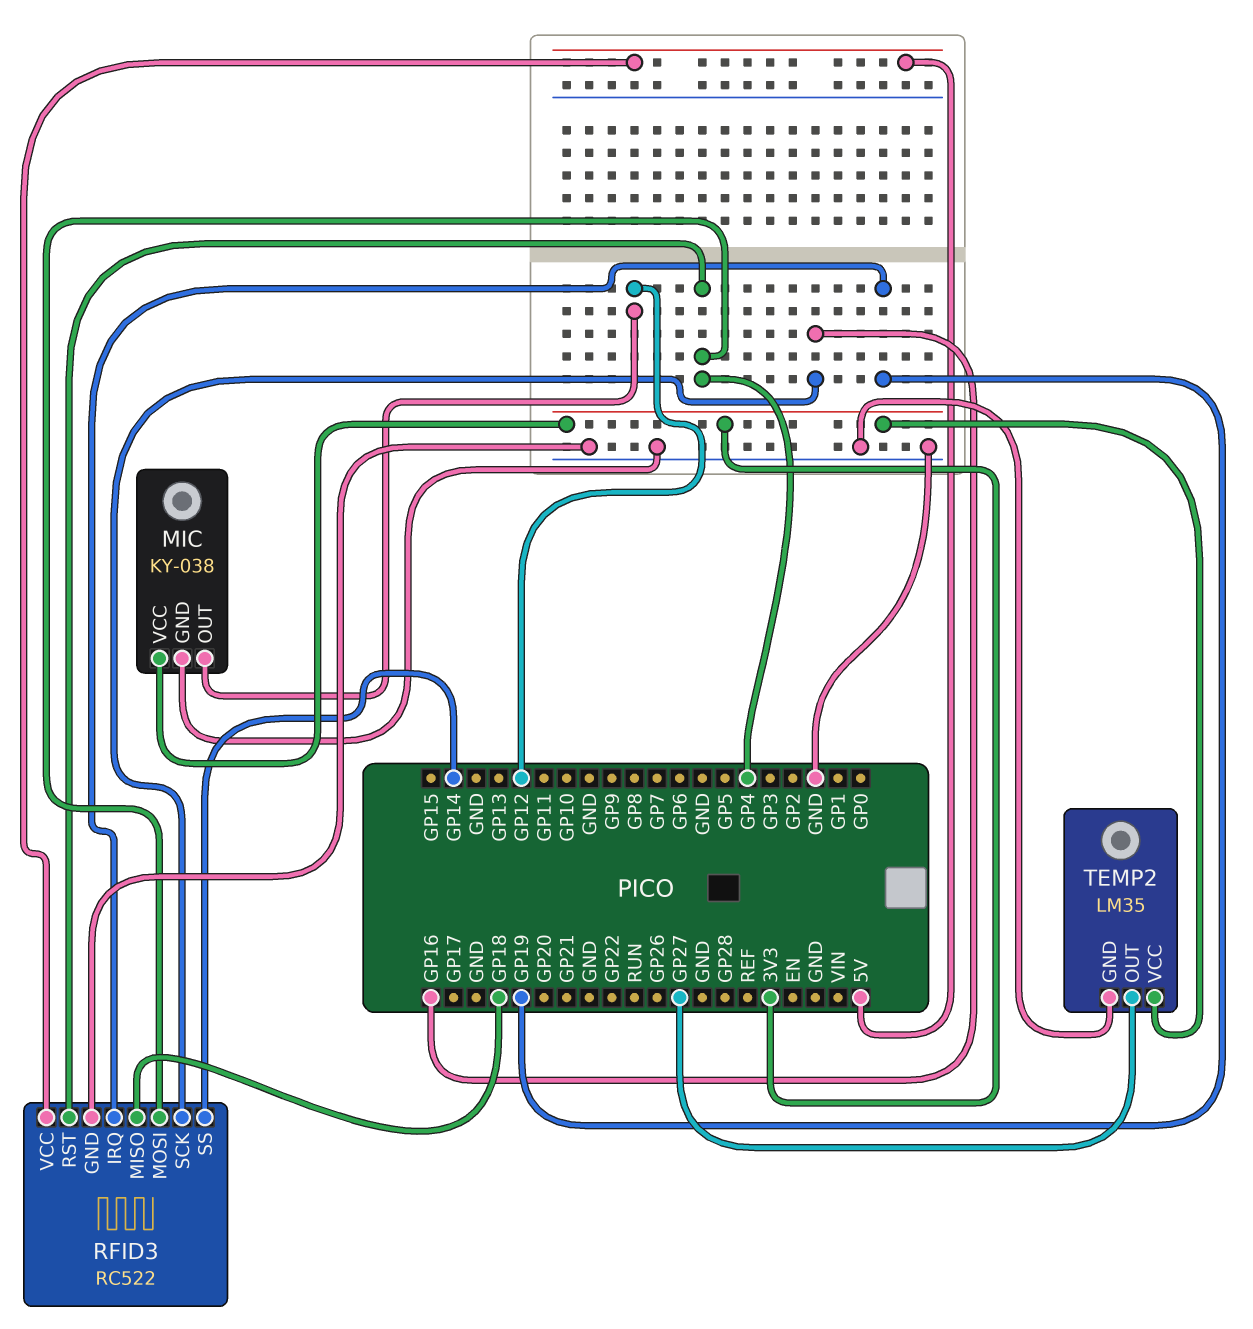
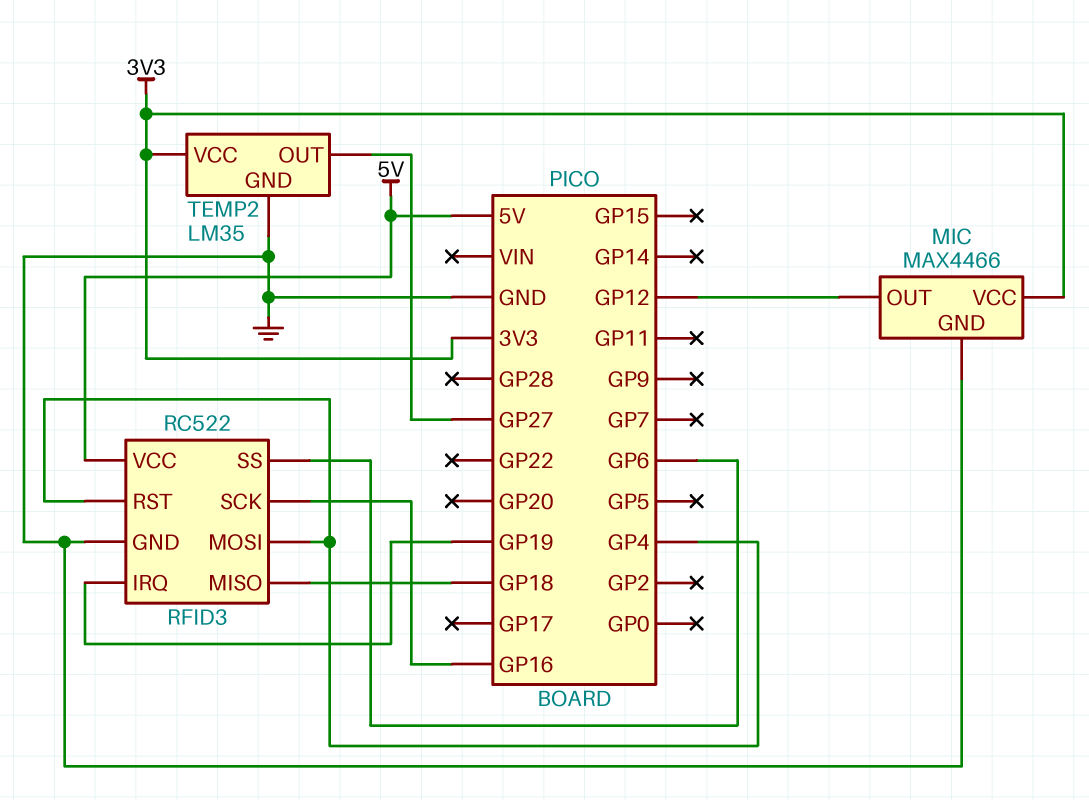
MIC: KY-038 -> MAX4466
RFID3 pin SS: GP14 -> GP6

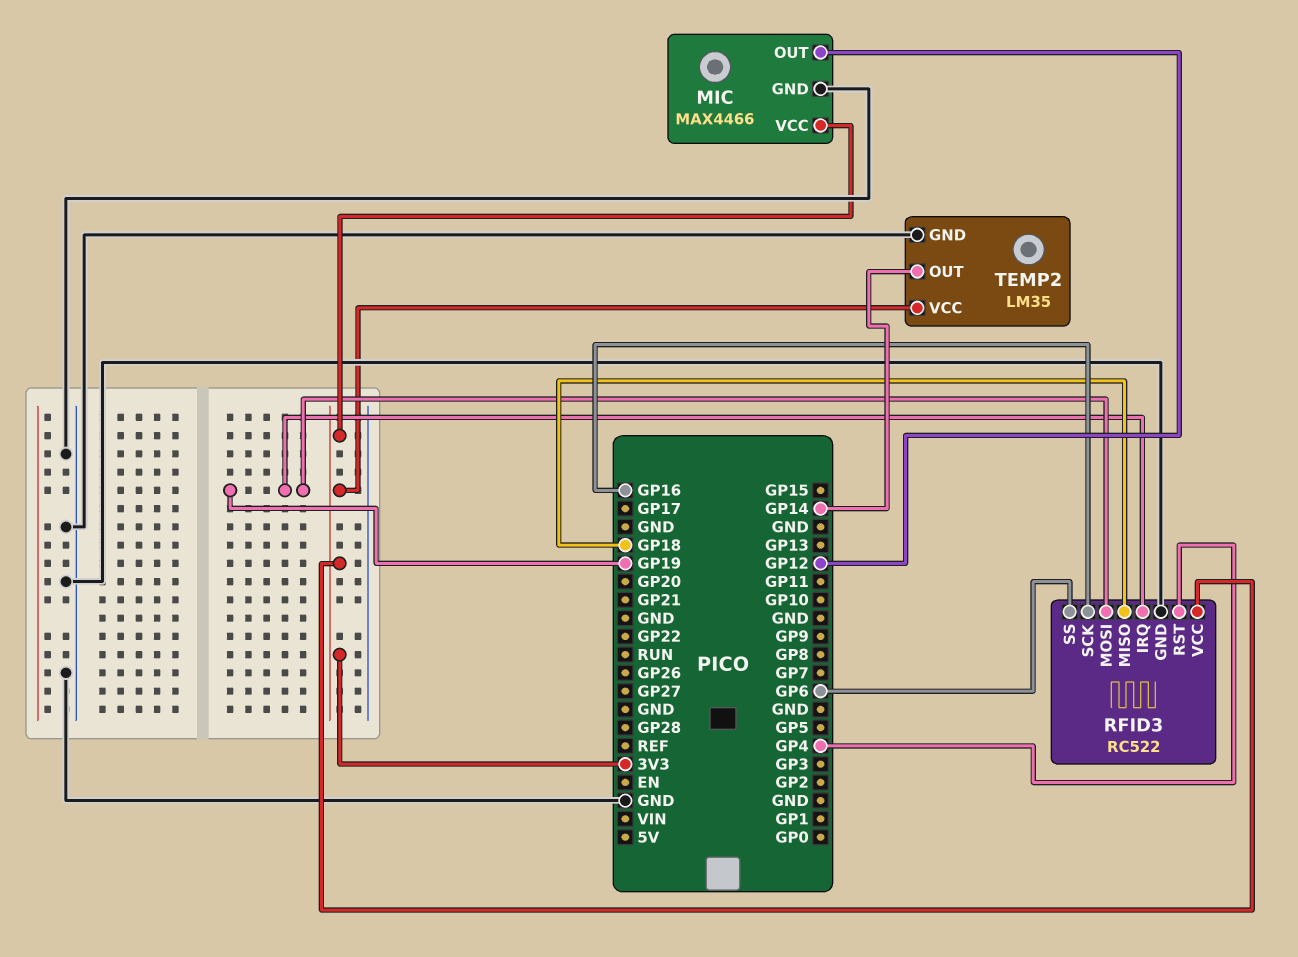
RFID3 pin MOSI: GP4 -> GP19
RFID3 pin VCC: 5V -> 3V3
TEMP2 pin OUT: GP27 -> GP14

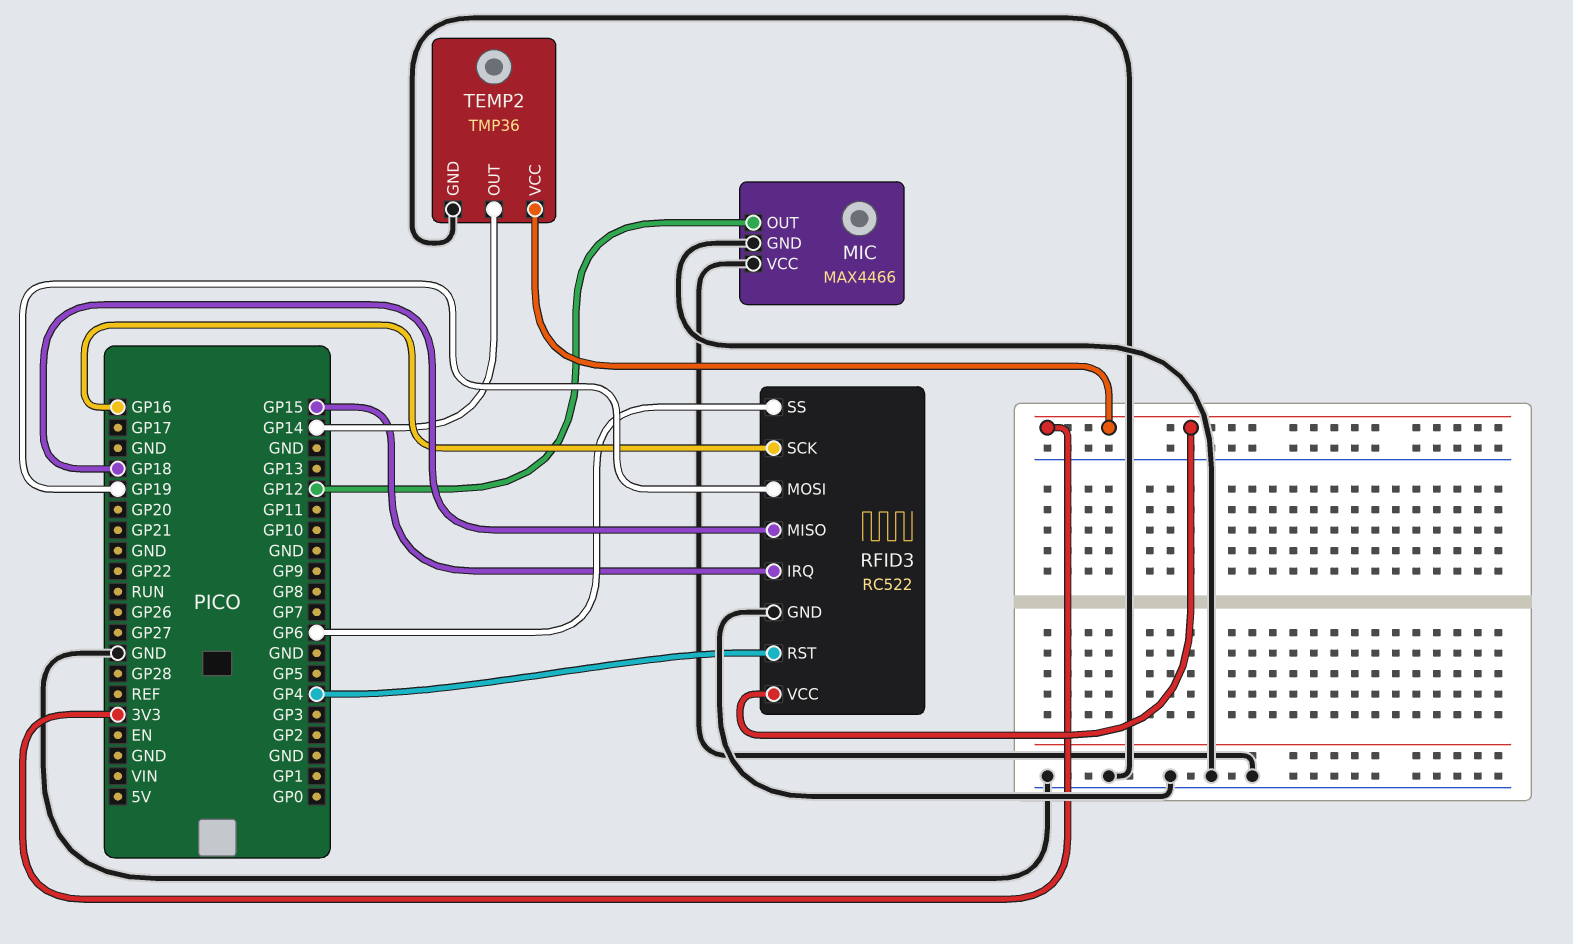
MIC pin VCC: 3V3 -> GND
RFID3 pin IRQ: GP19 -> GP15
TEMP2: LM35 -> TMP36

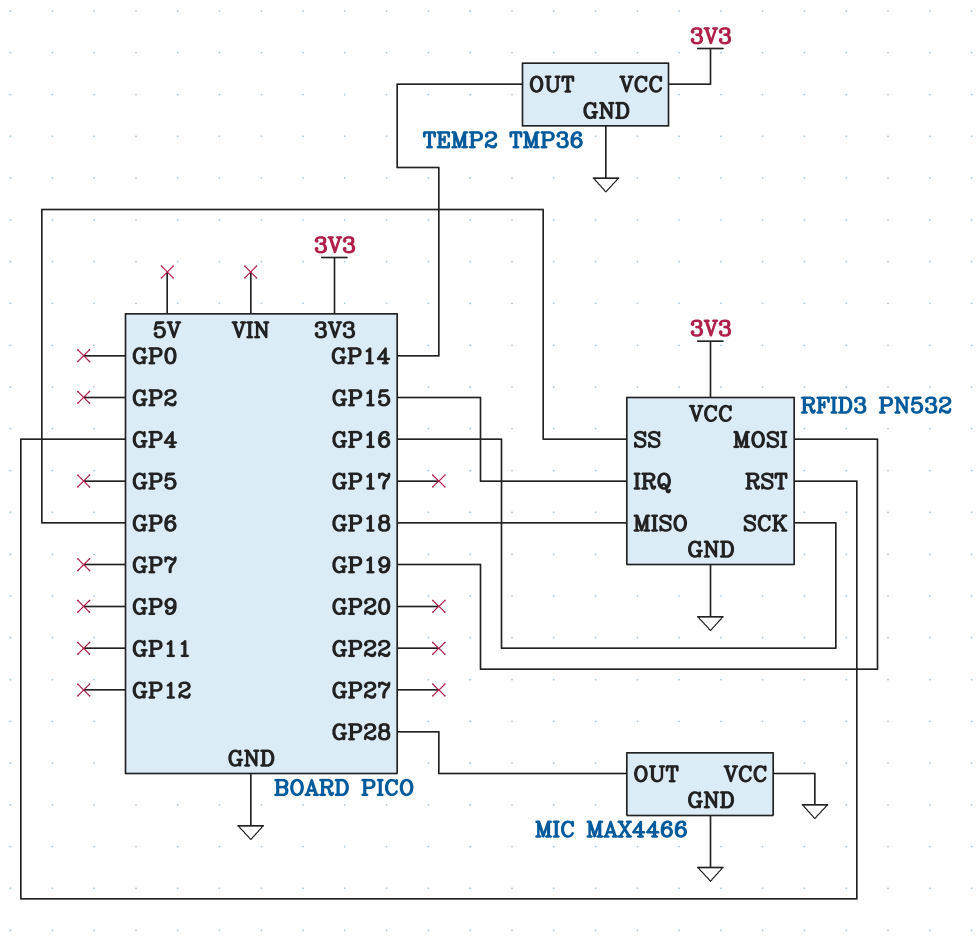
MIC pin OUT: GP12 -> GP28
RFID3: RC522 -> PN532

